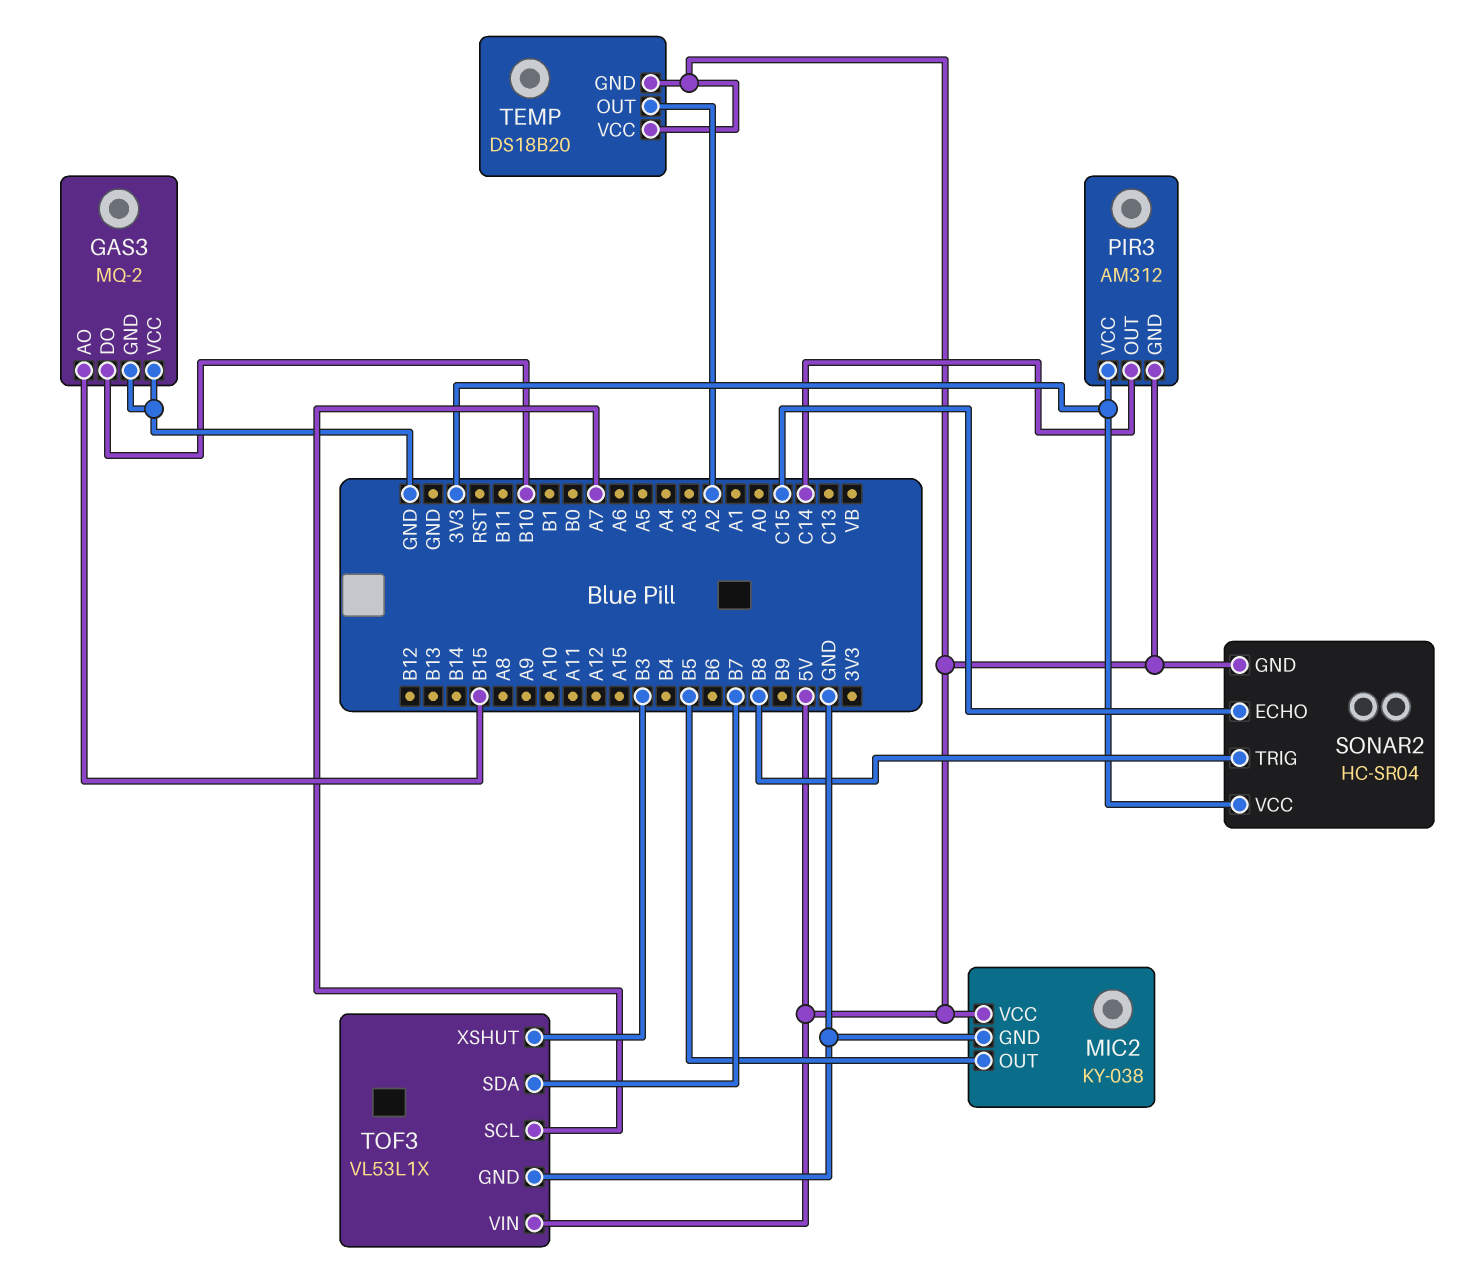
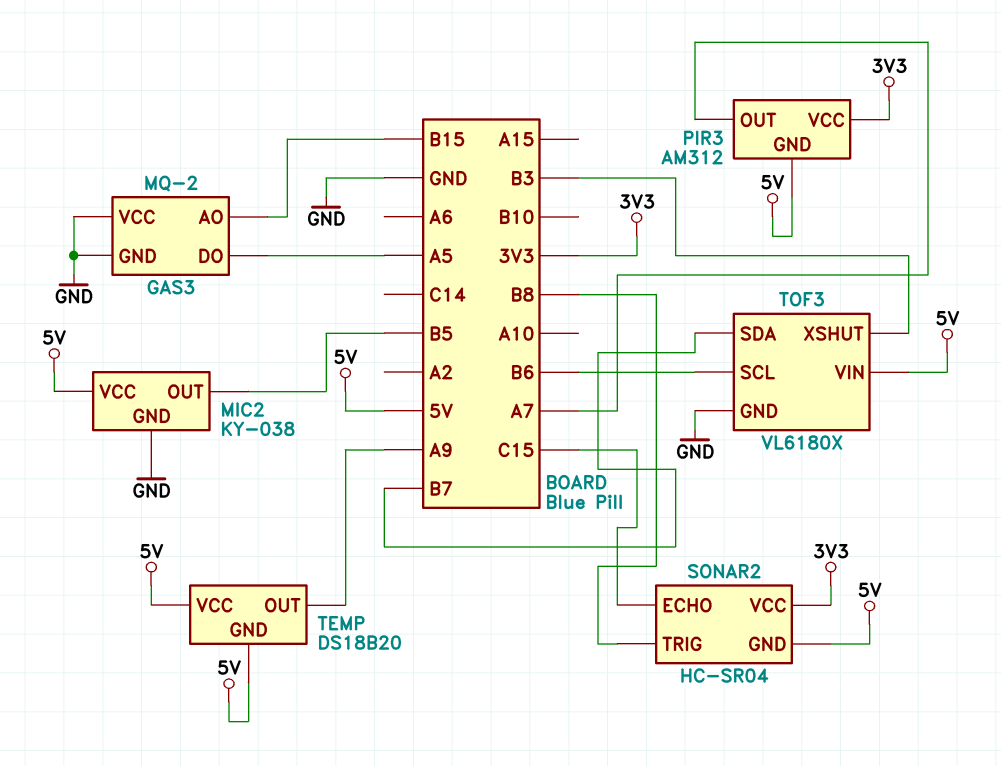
GAS3 pin DO: B10 -> A5
PIR3 pin OUT: C14 -> A7
TEMP pin OUT: A2 -> A9
TOF3: VL53L1X -> VL6180X
TOF3 pin SCL: A7 -> B6

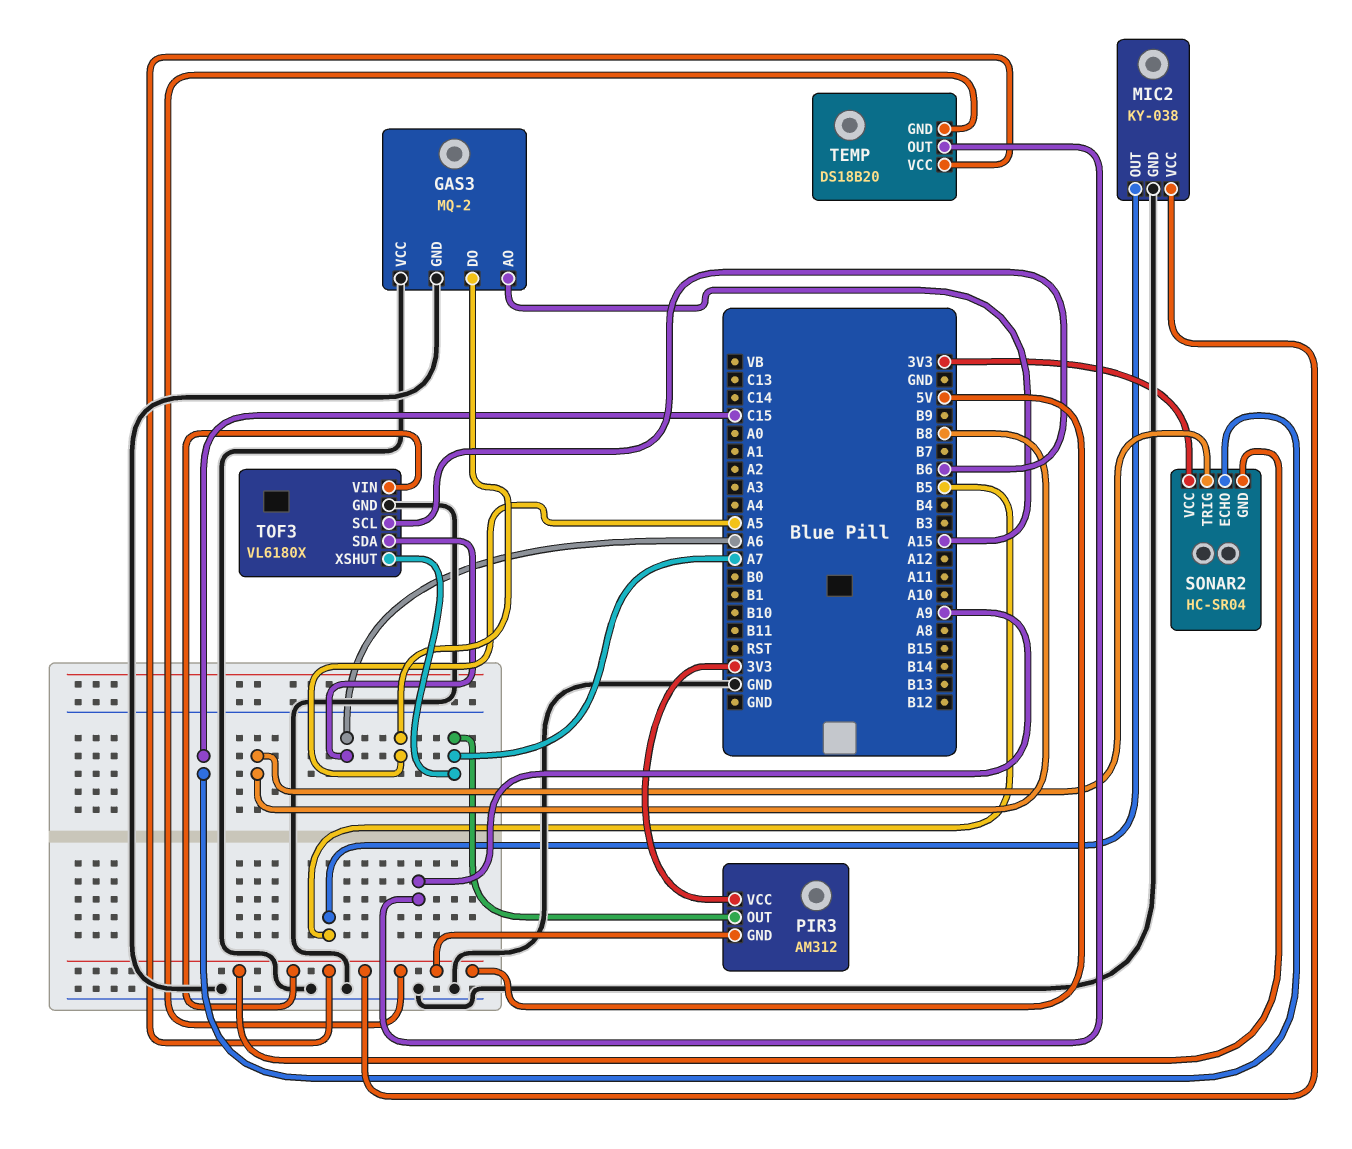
GAS3 pin AO: B15 -> A15
TOF3 pin SDA: B7 -> A6
TOF3 pin XSHUT: B3 -> A7

